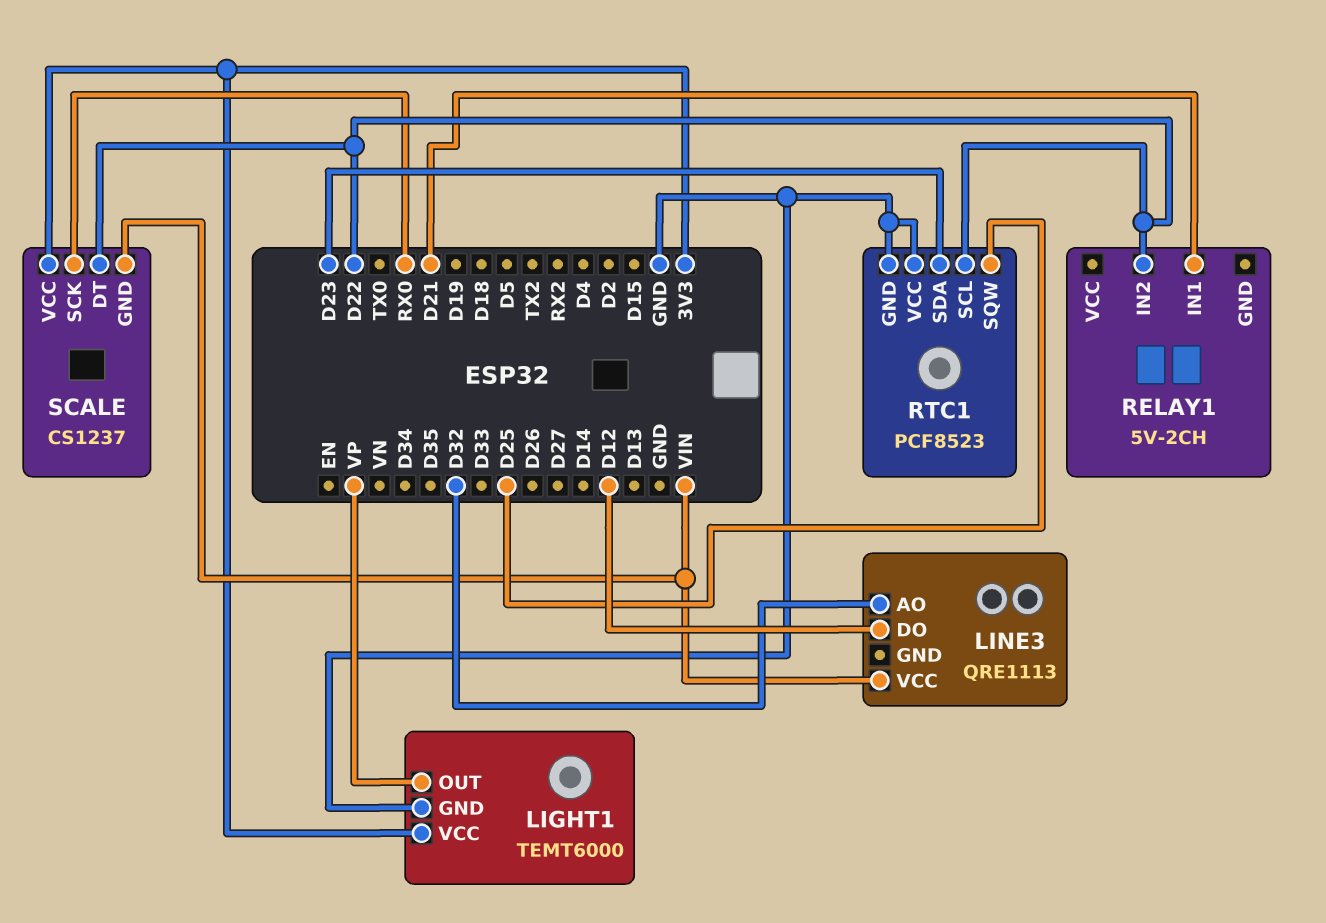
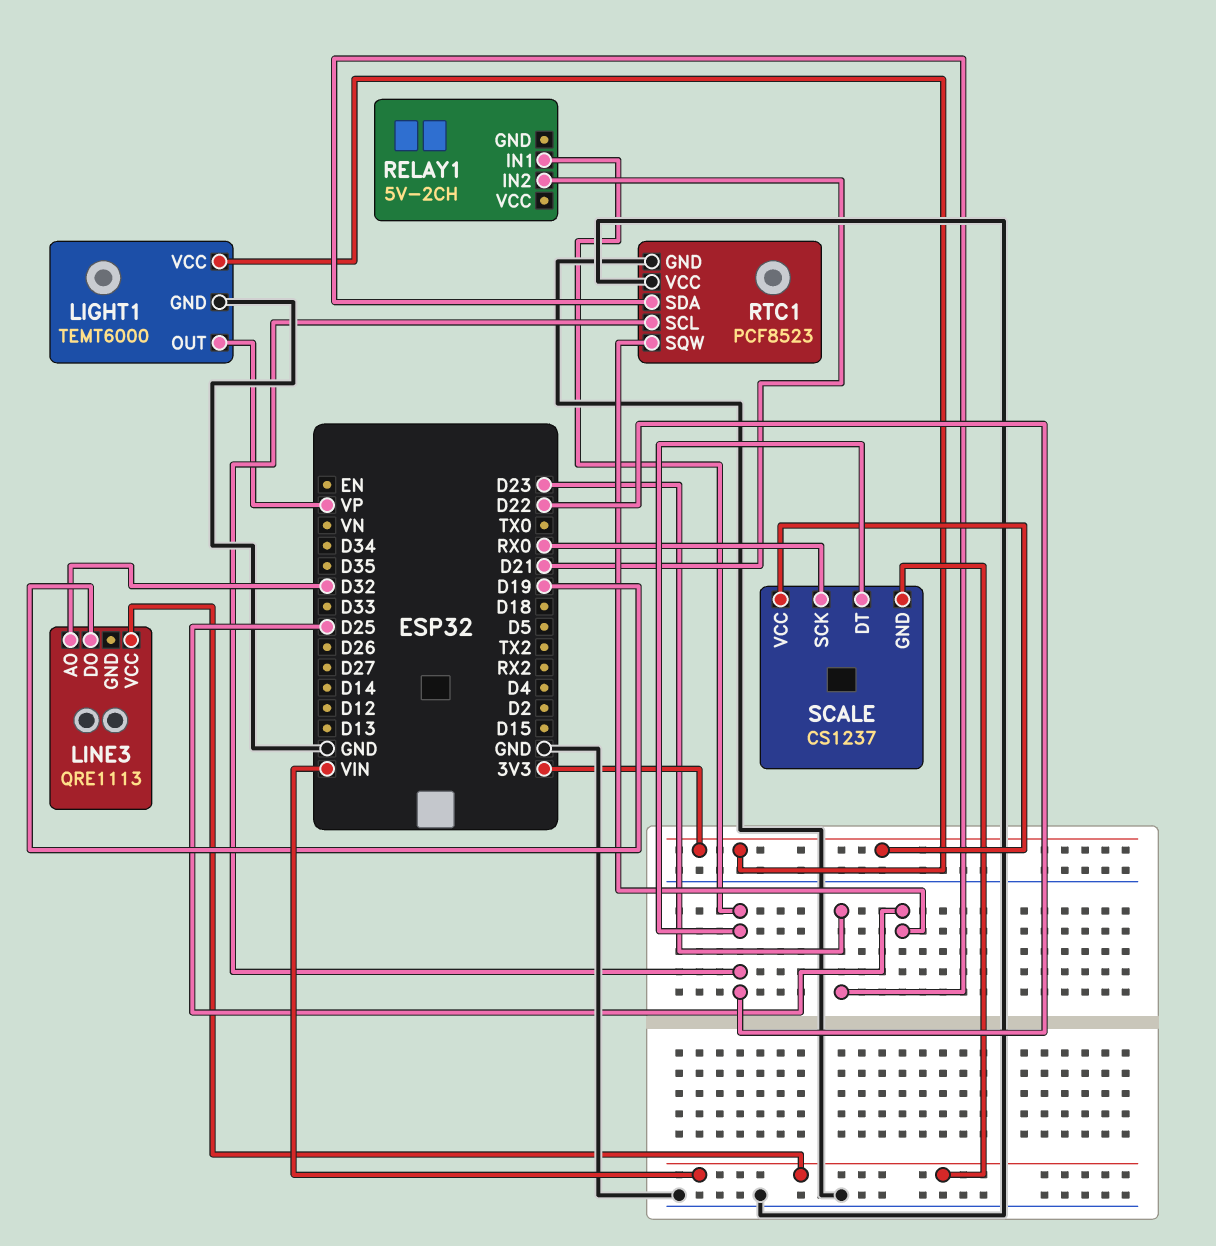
LINE3 pin DO: D12 -> D19
RELAY1 pin IN1: D21 -> D22
RELAY1 pin IN2: D22 -> D21

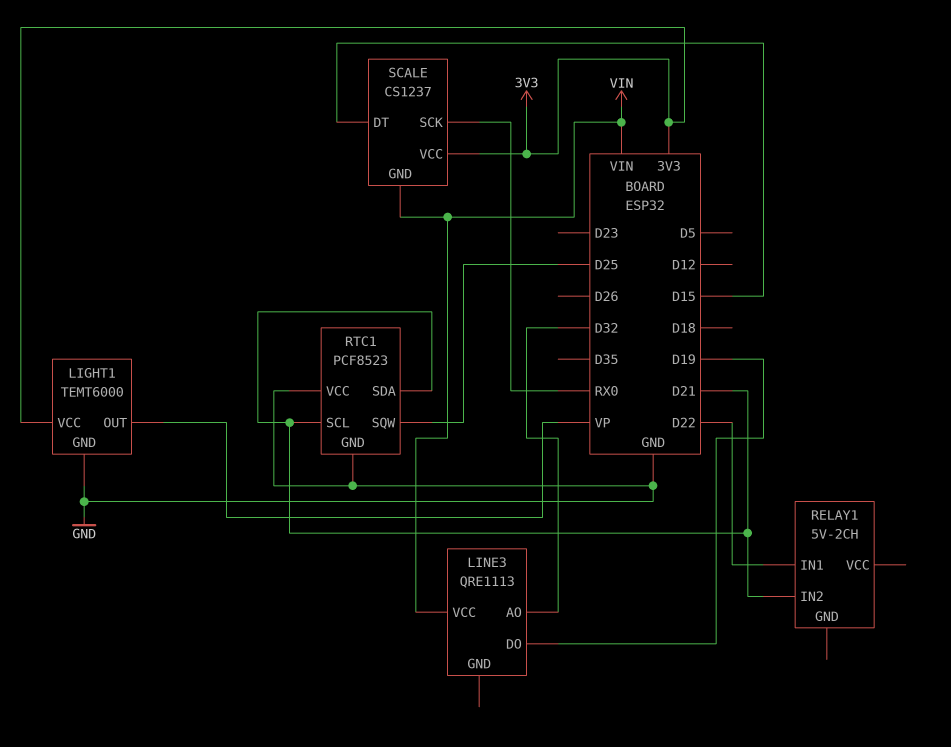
RTC1 pin SCL: D22 -> D21
RTC1 pin SDA: D23 -> D21
SCALE pin DT: D22 -> D15

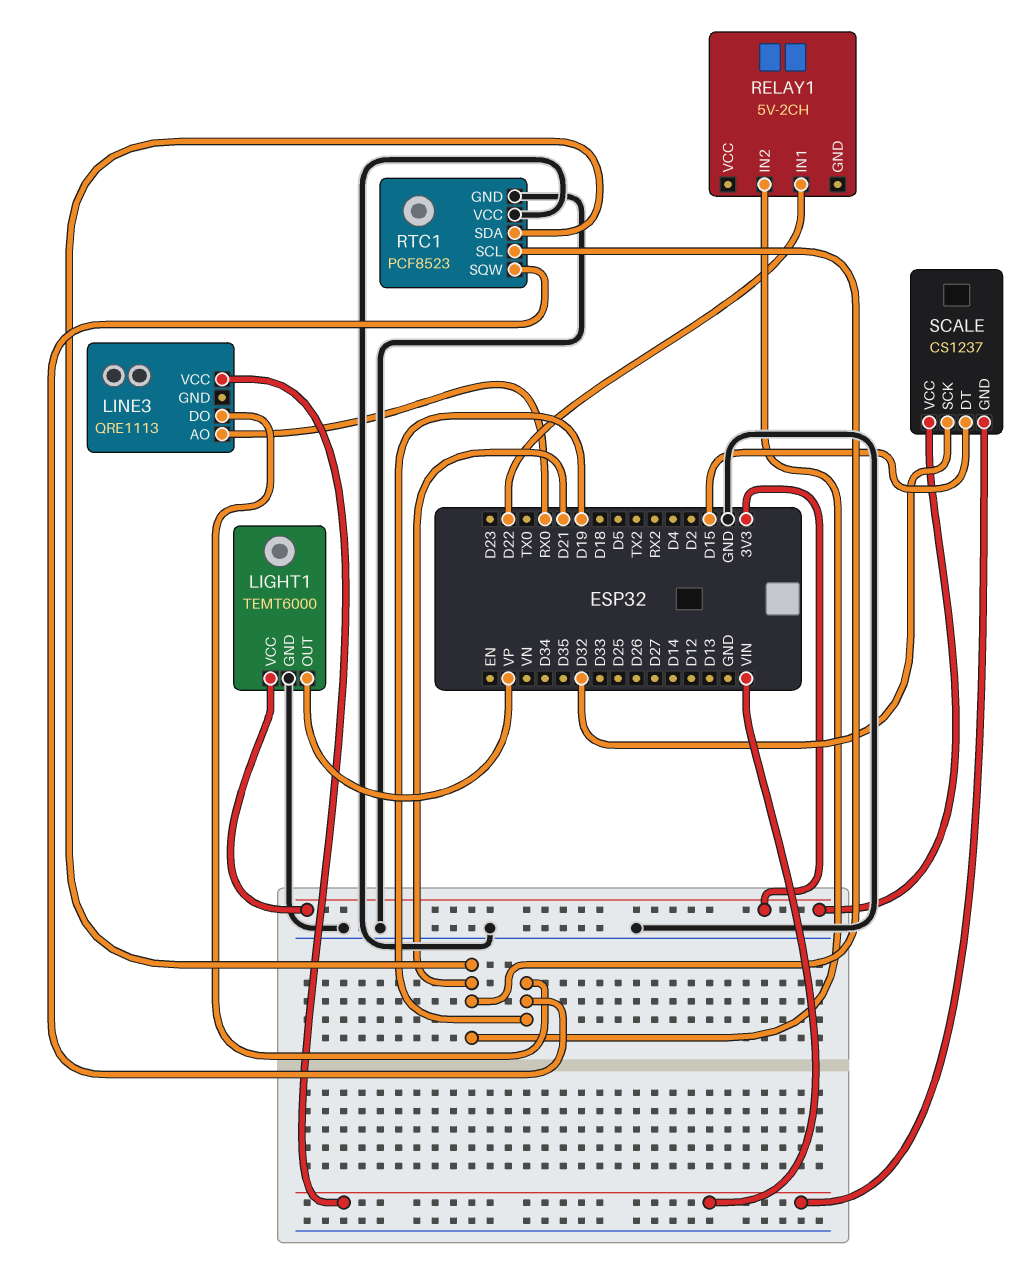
LINE3 pin AO: D32 -> RX0
RTC1 pin SQW: D25 -> D19
SCALE pin SCK: RX0 -> D32

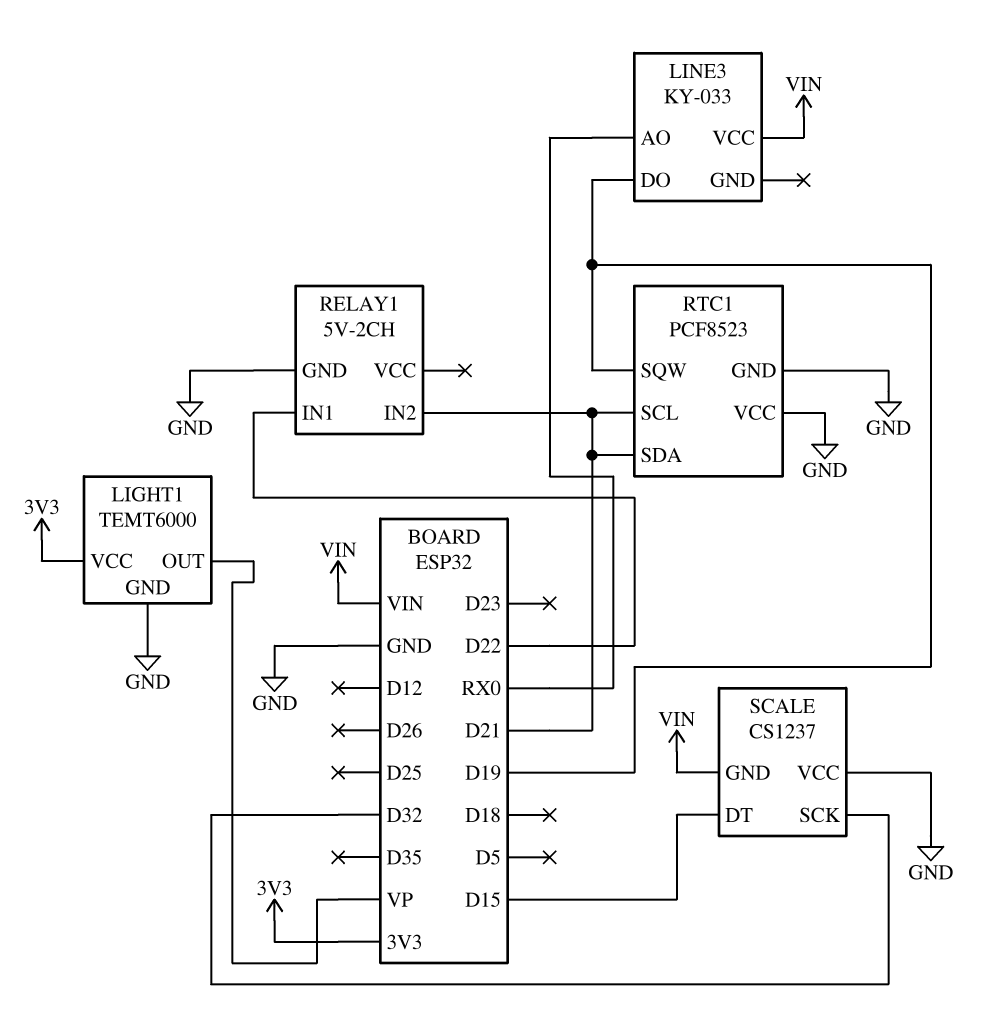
LINE3: QRE1113 -> KY-033
RELAY1 pin GND: none -> GND
SCALE pin VCC: 3V3 -> GND

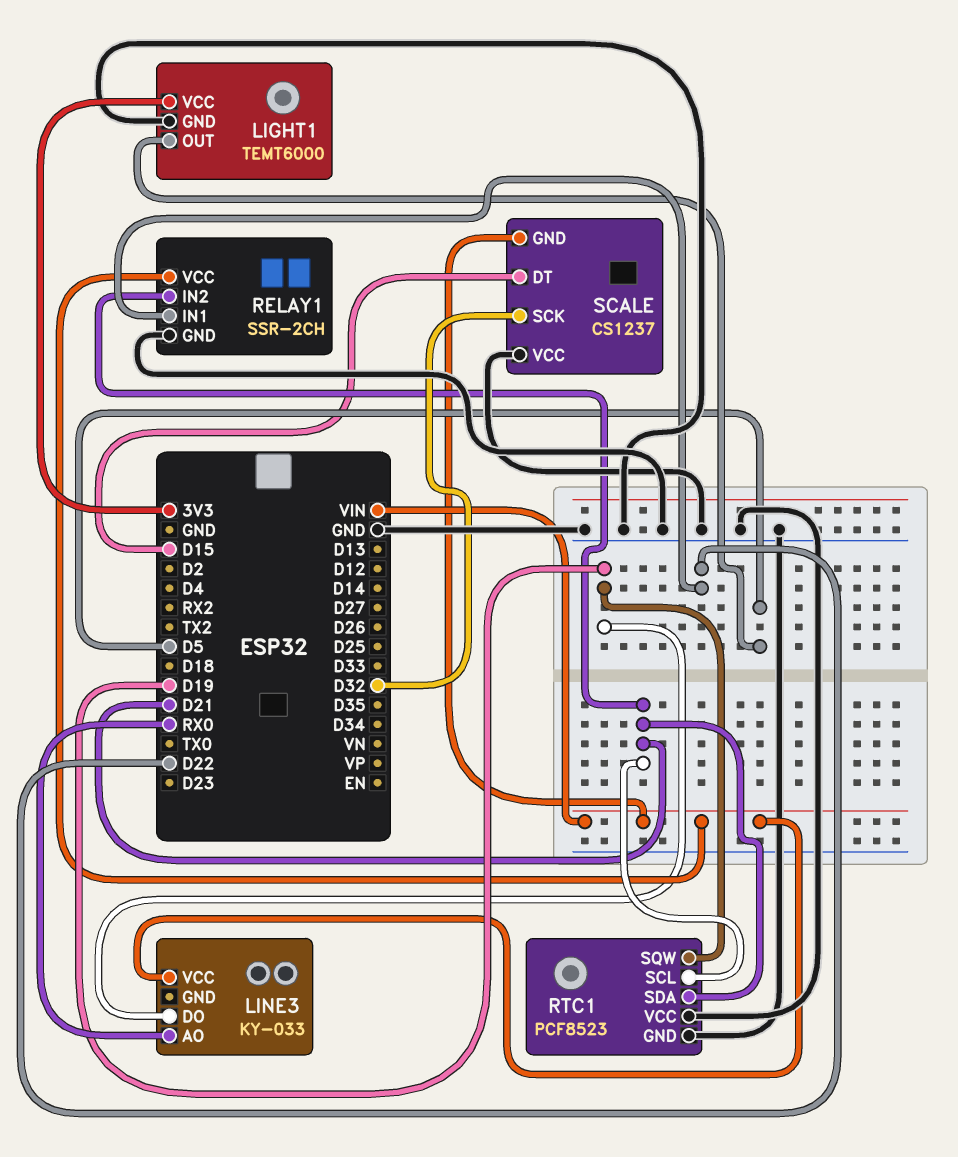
LIGHT1 pin OUT: VP -> D5
RELAY1: 5V-2CH -> SSR-2CH
RELAY1 pin VCC: none -> VIN

